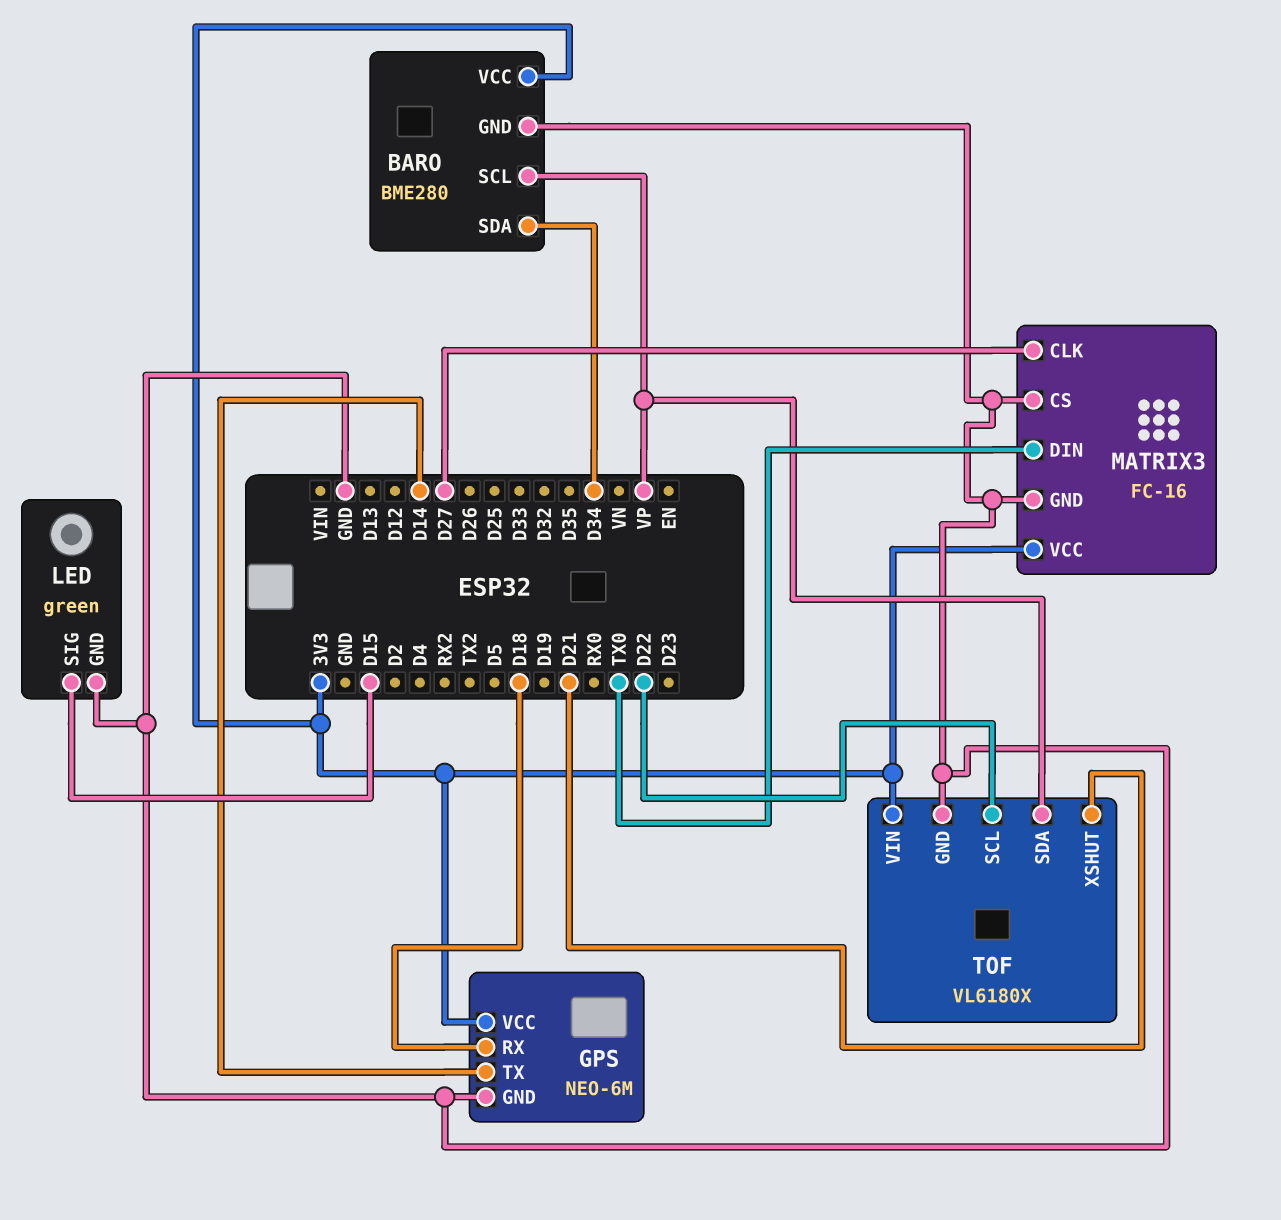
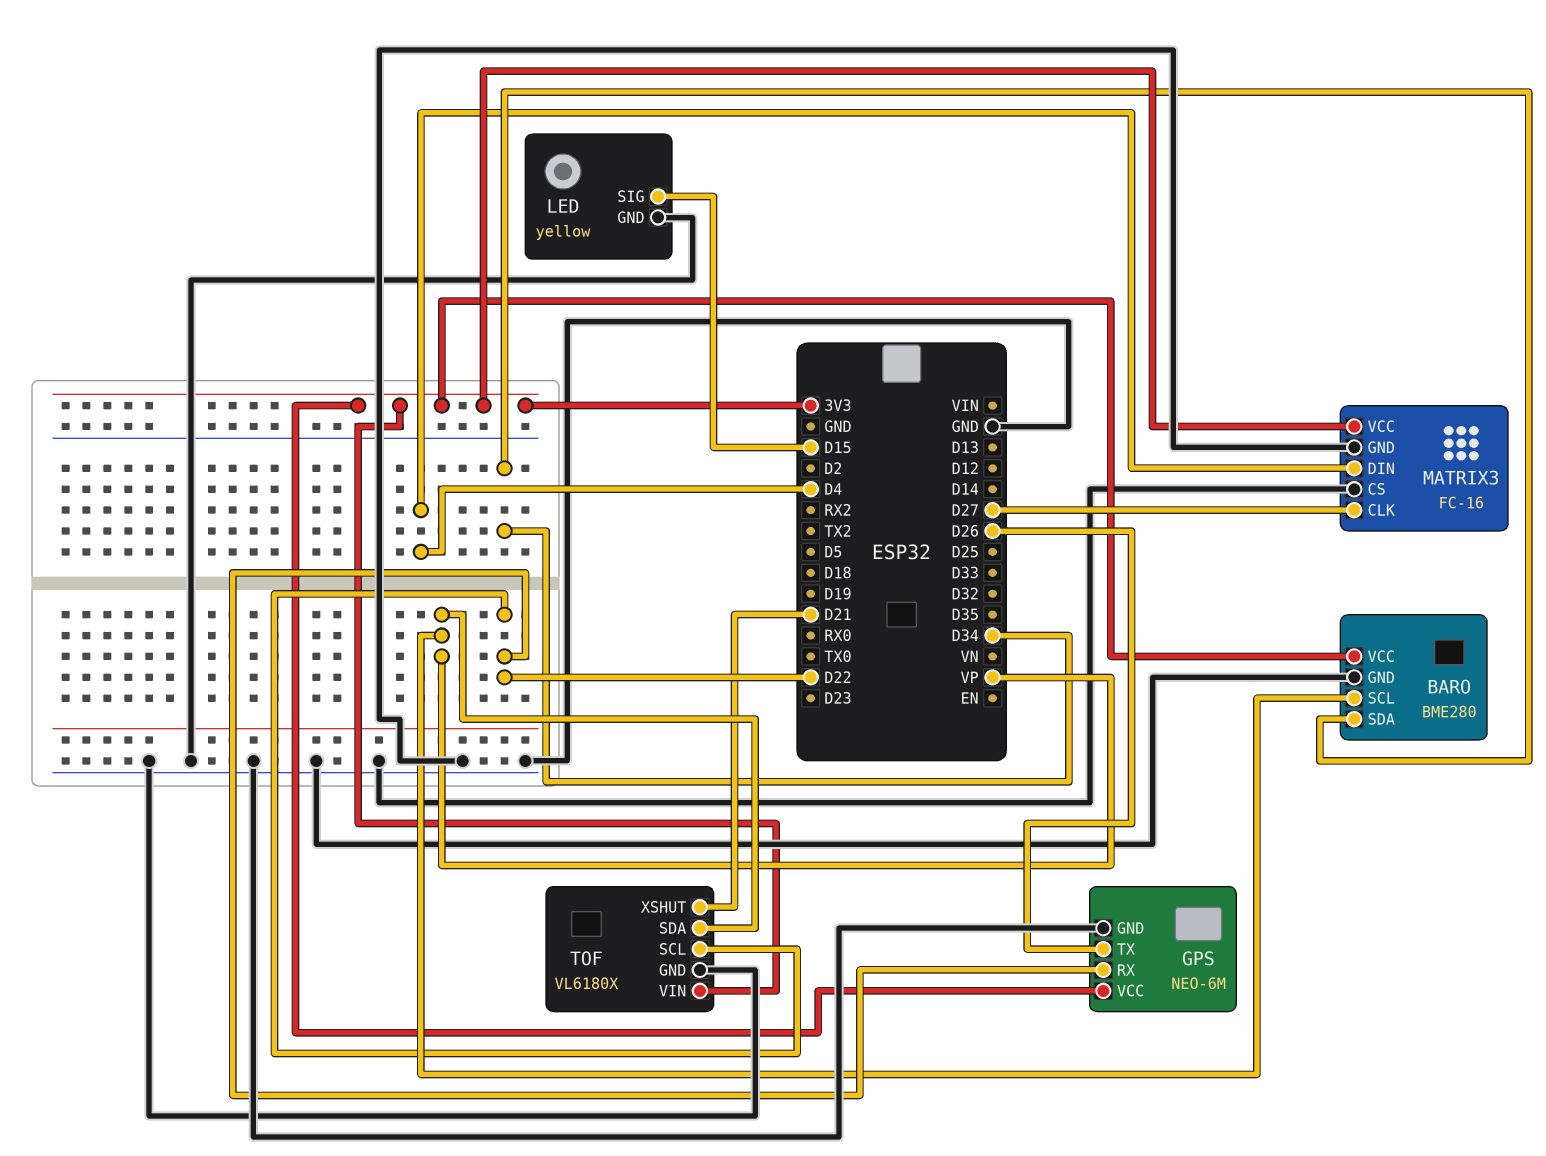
GPS pin RX: D18 -> D22
GPS pin TX: D14 -> D26
LED: green -> yellow
MATRIX3 pin DIN: TX0 -> D4

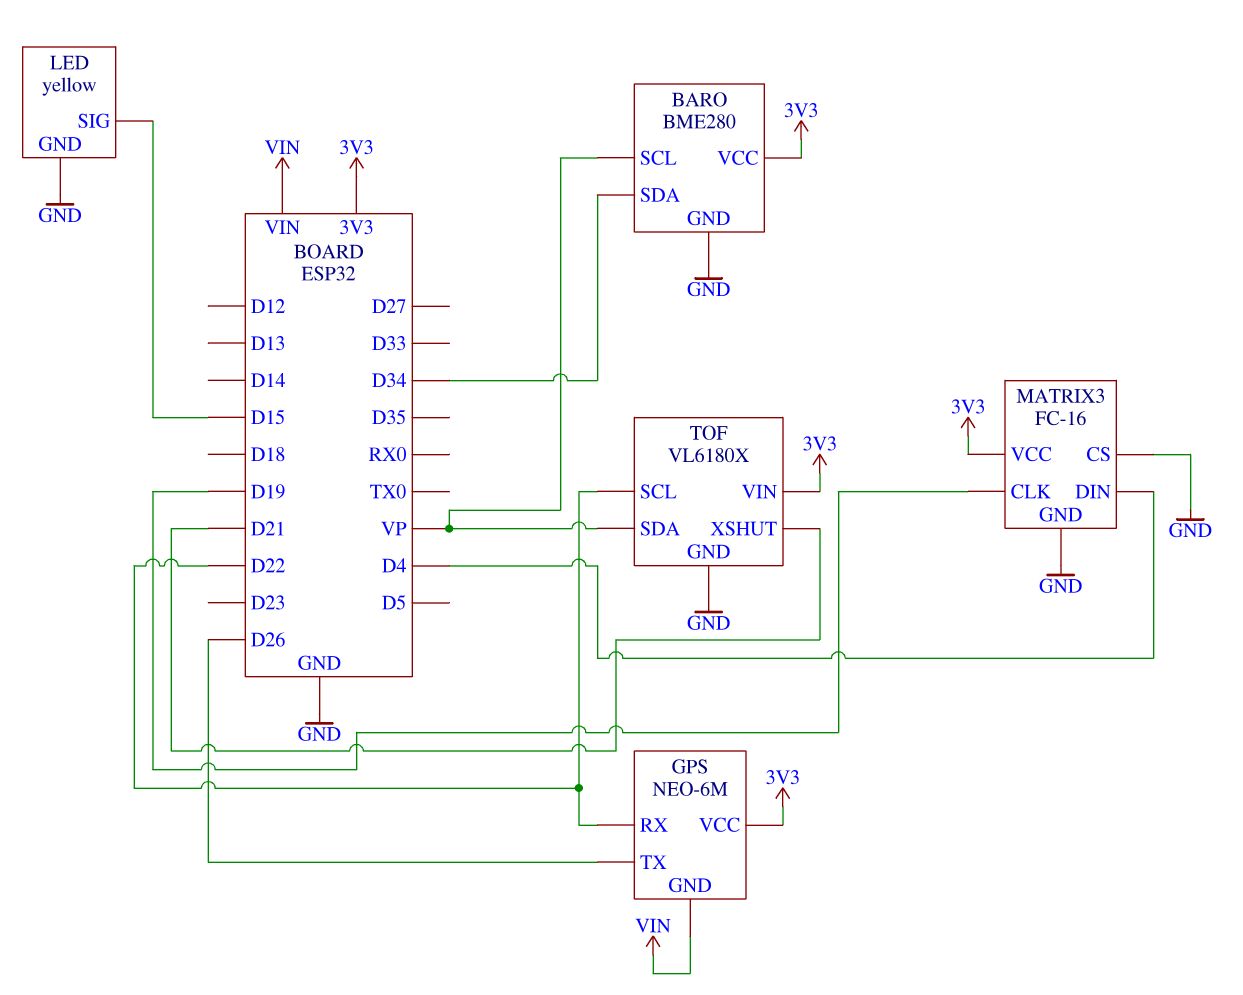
GPS pin GND: GND -> VIN
MATRIX3 pin CLK: D27 -> D19

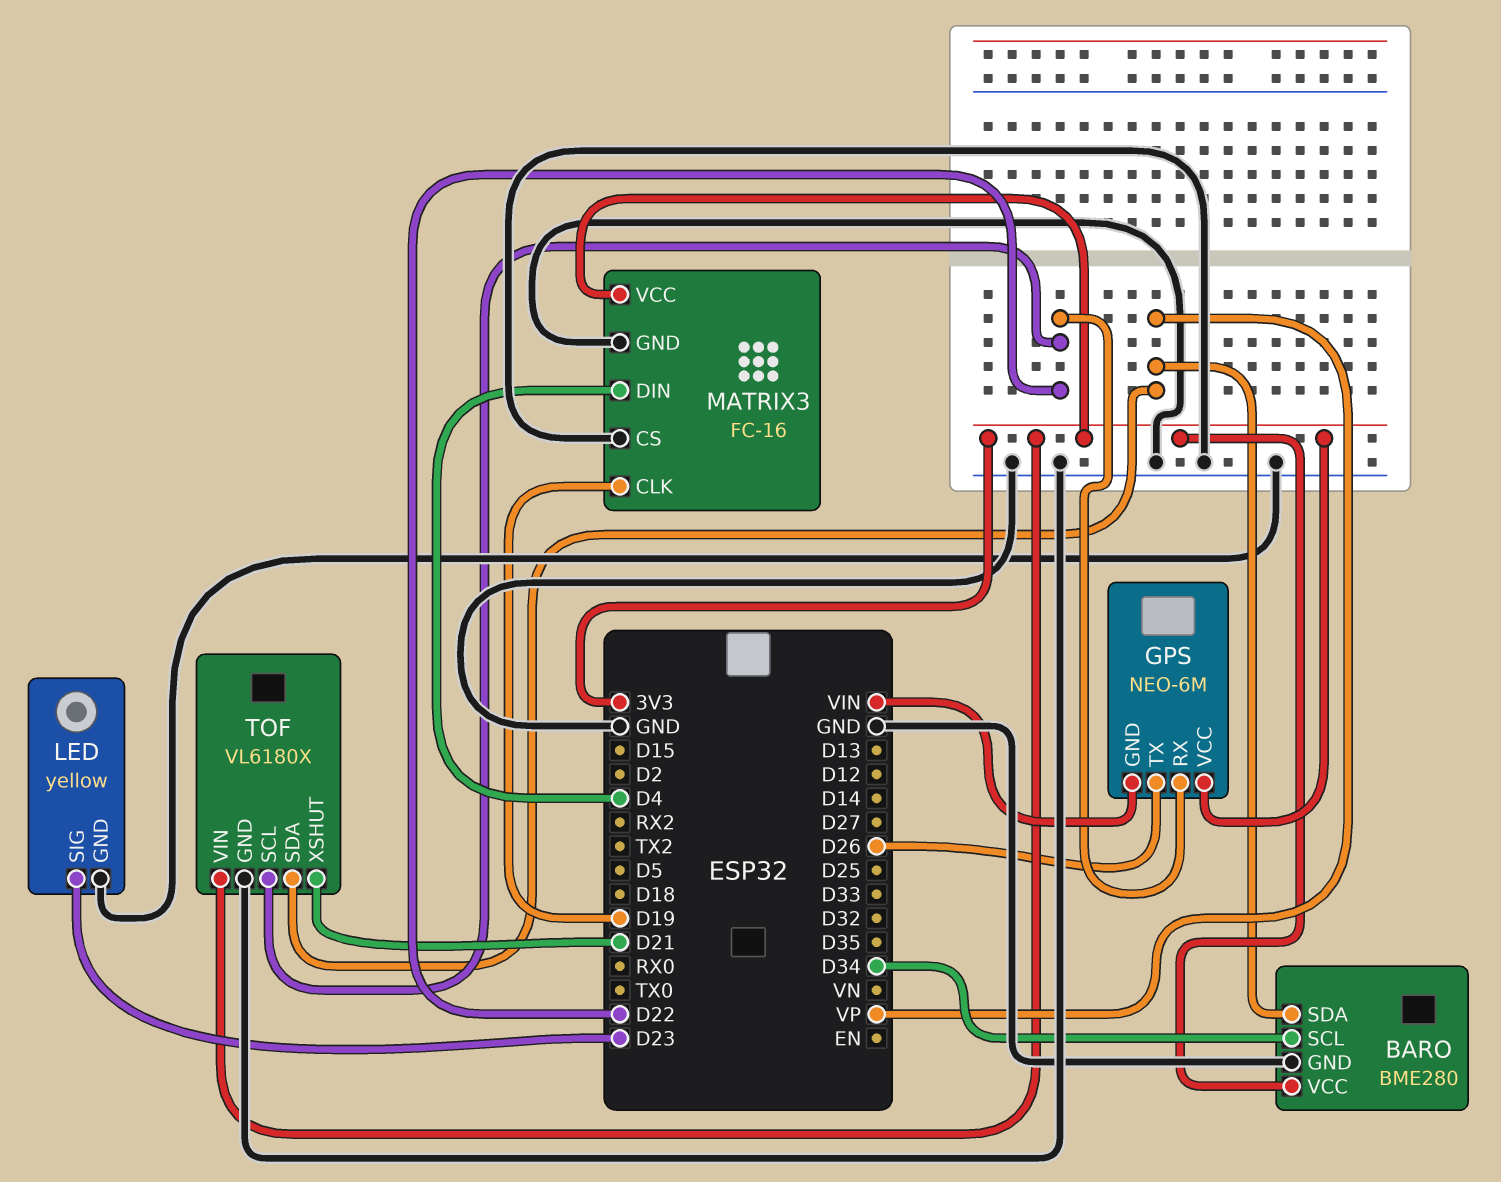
BARO pin SCL: VP -> D34
BARO pin SDA: D34 -> VP
LED pin SIG: D15 -> D23

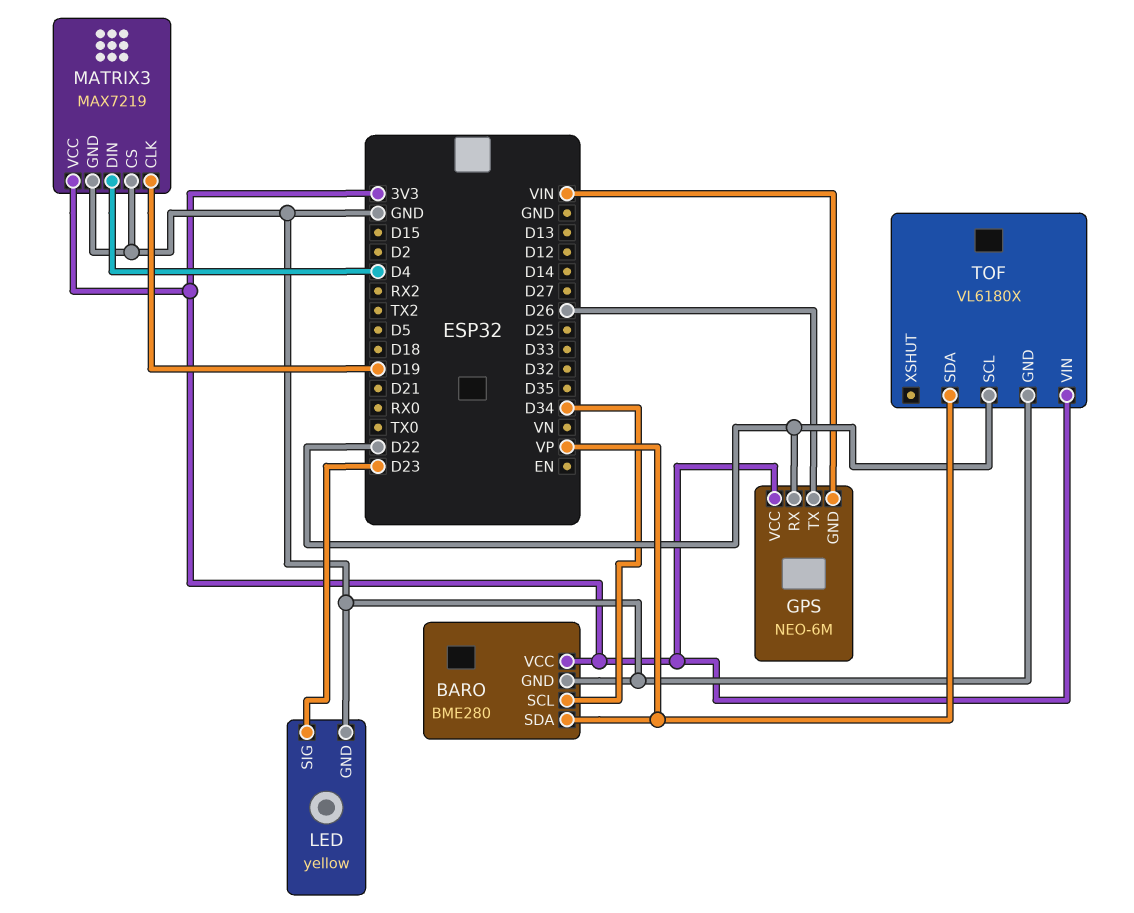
MATRIX3: FC-16 -> MAX7219
TOF pin XSHUT: D21 -> none

